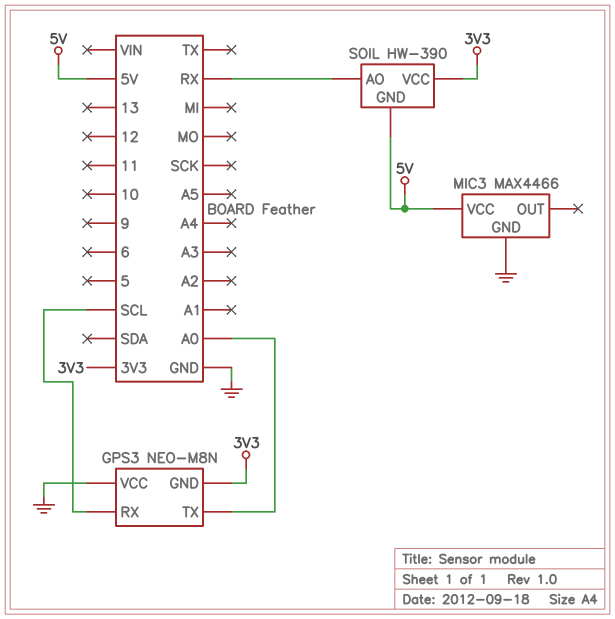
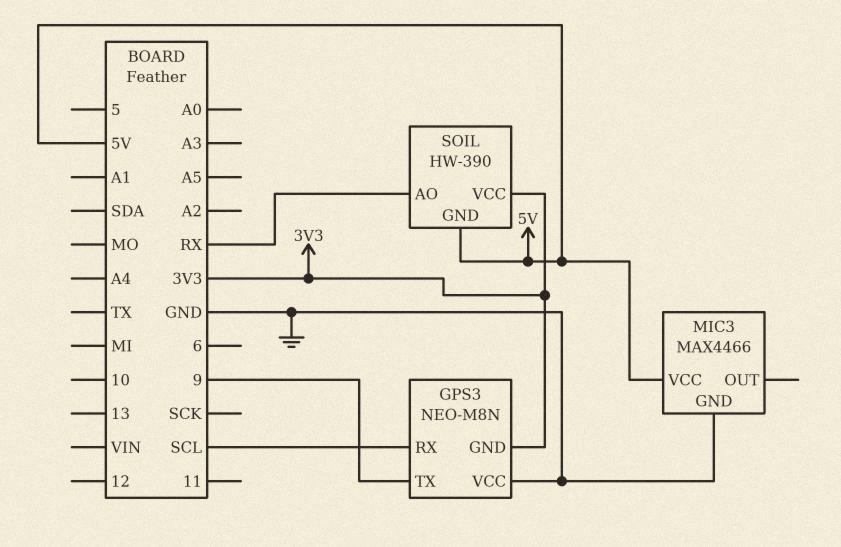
GPS3 pin TX: A0 -> 9

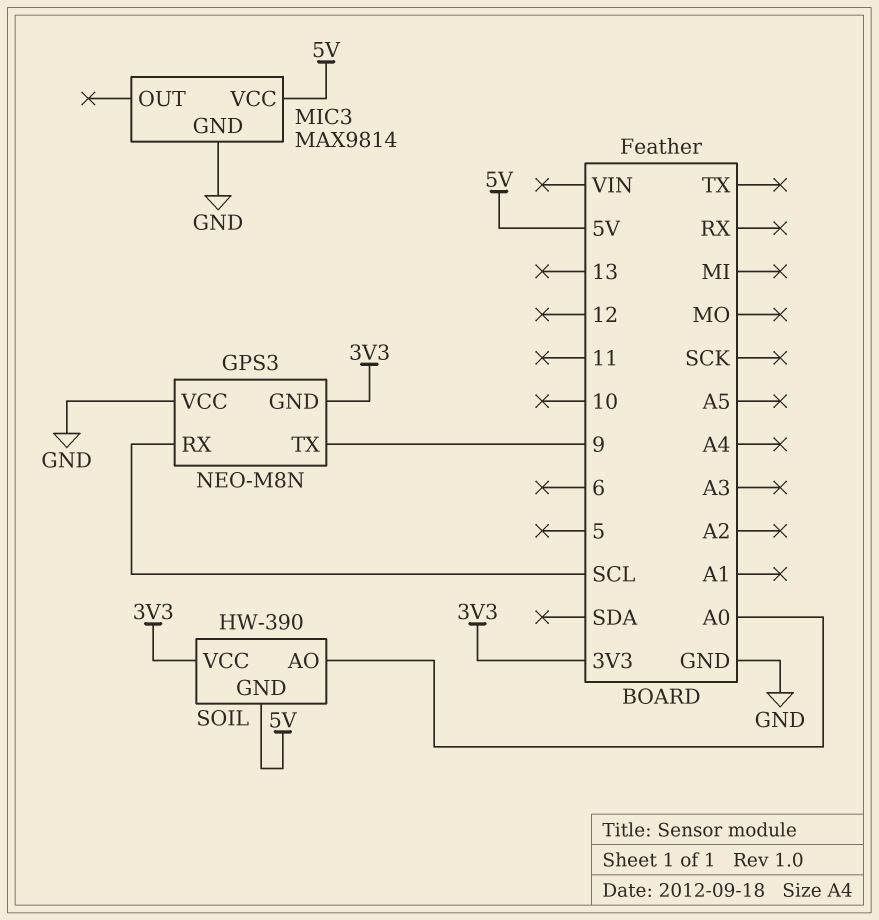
MIC3: MAX4466 -> MAX9814
SOIL pin AO: RX -> A0

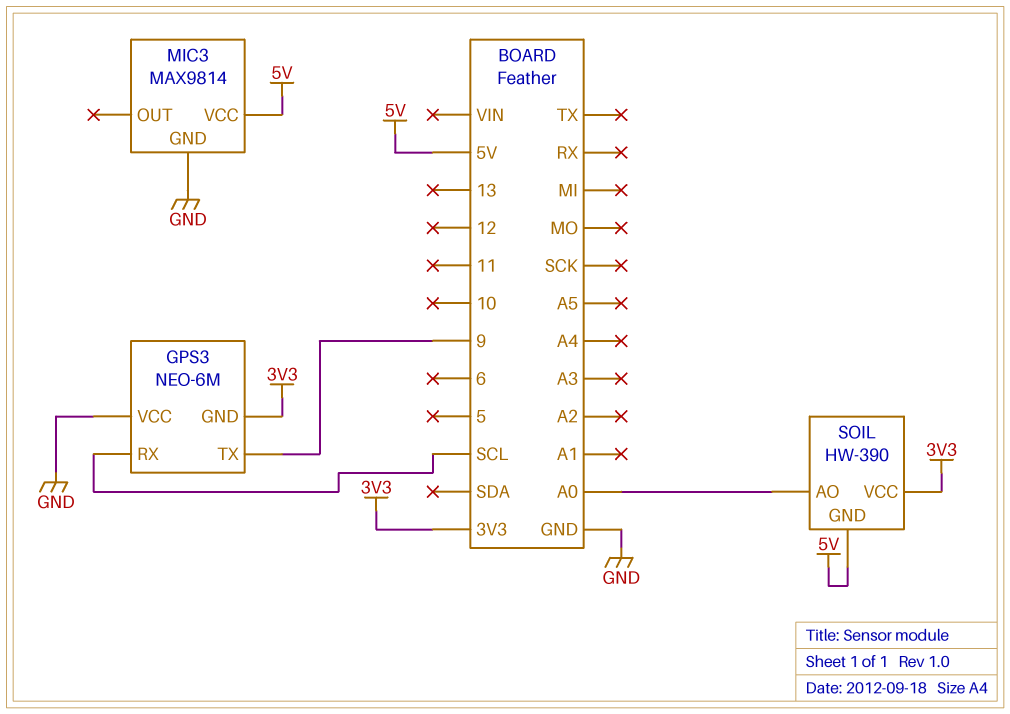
GPS3: NEO-M8N -> NEO-6M

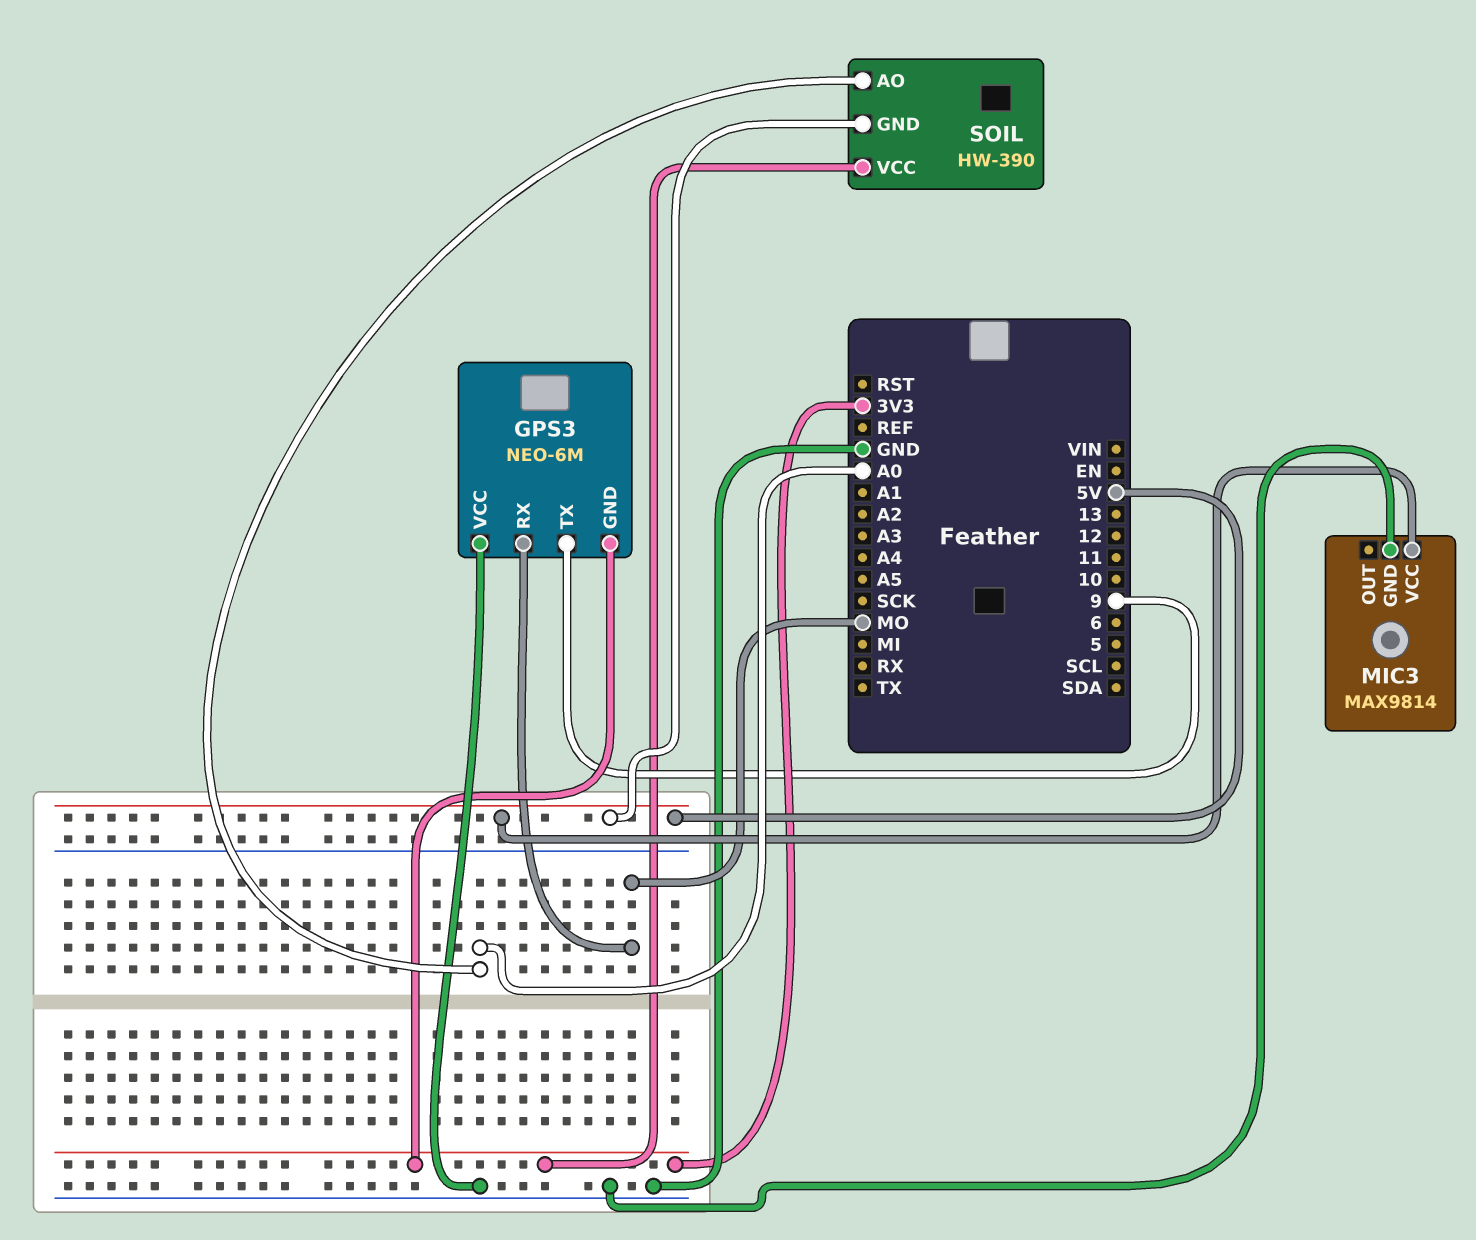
GPS3 pin RX: SCL -> MO

